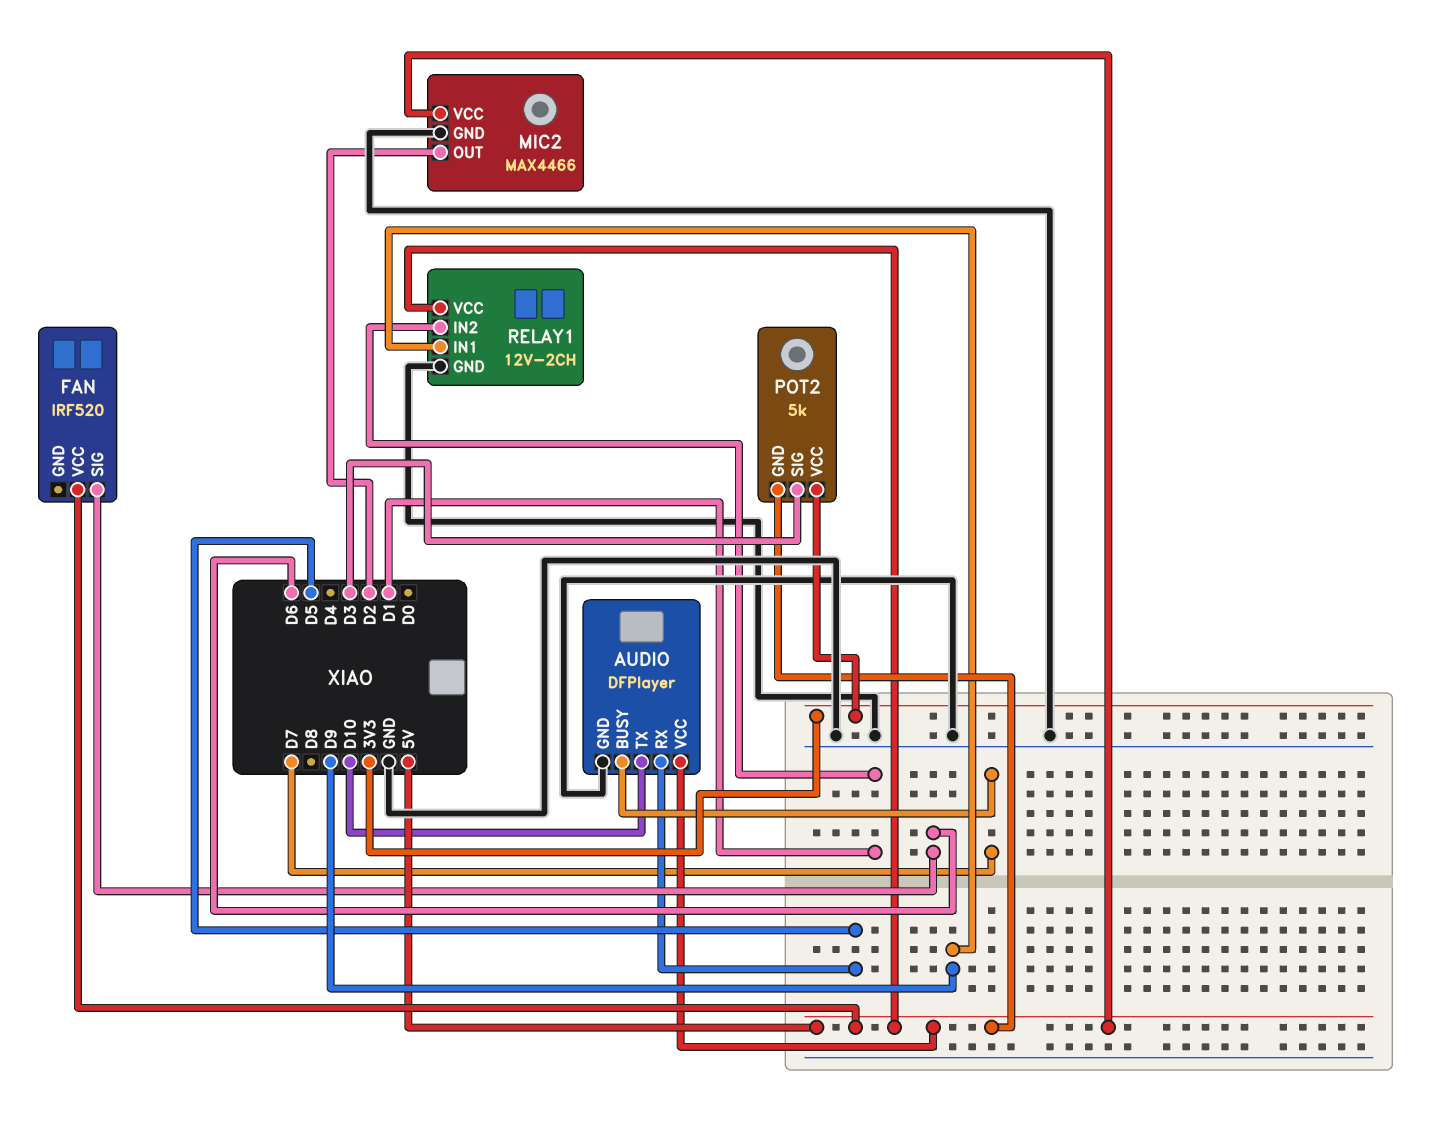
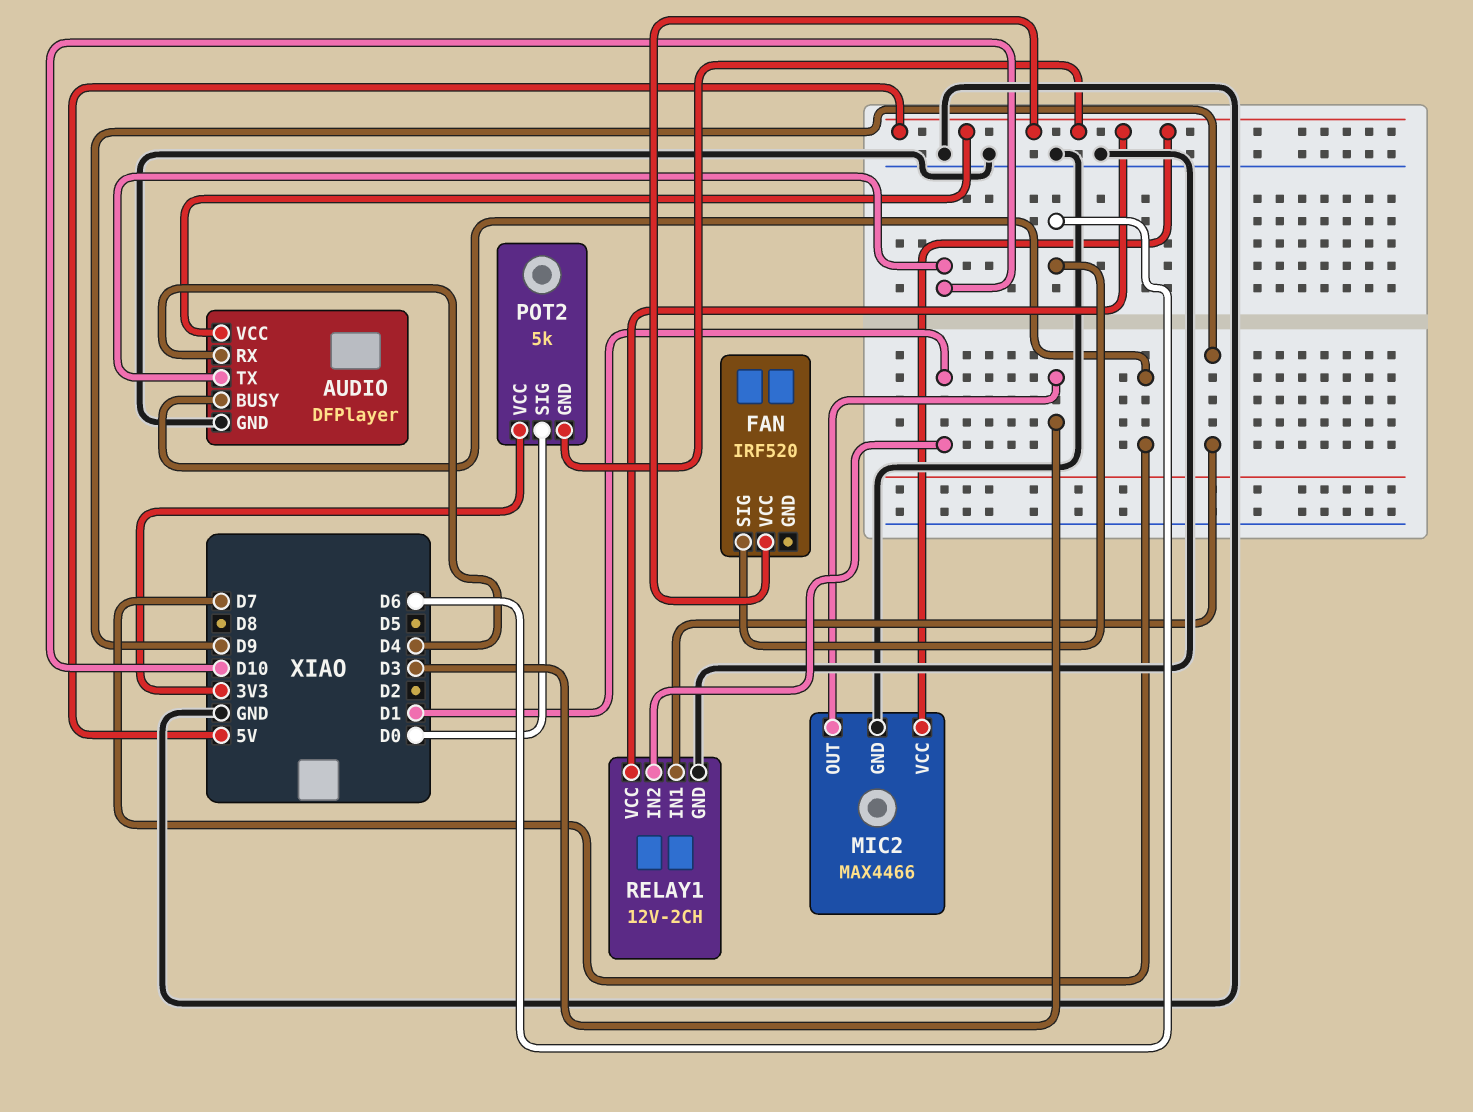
AUDIO pin RX: D5 -> D4
MIC2 pin OUT: D2 -> D3
POT2 pin SIG: D3 -> D0

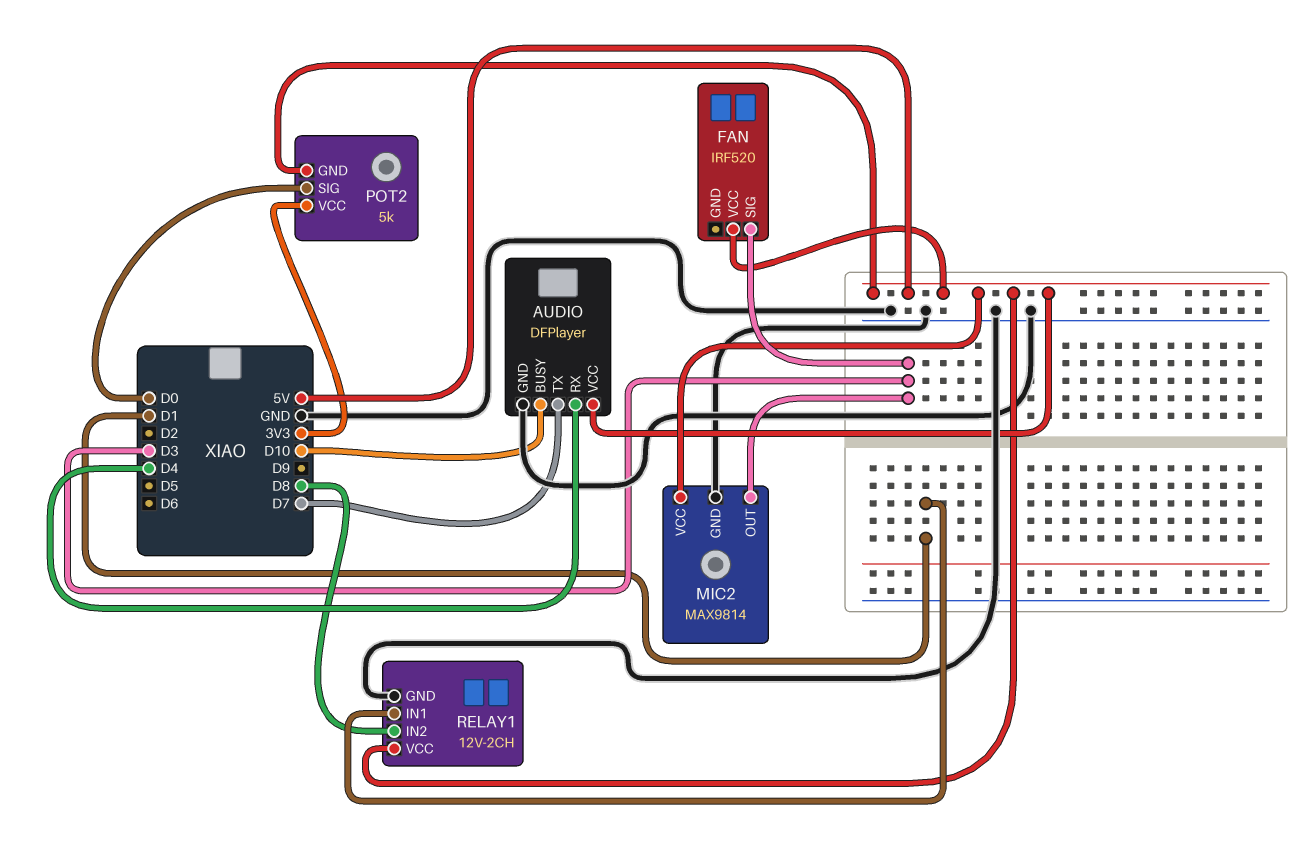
AUDIO pin BUSY: D7 -> D10
AUDIO pin TX: D10 -> D7
FAN pin SIG: D6 -> D3
MIC2: MAX4466 -> MAX9814
RELAY1 pin IN1: D9 -> D1
RELAY1 pin IN2: D1 -> D8

